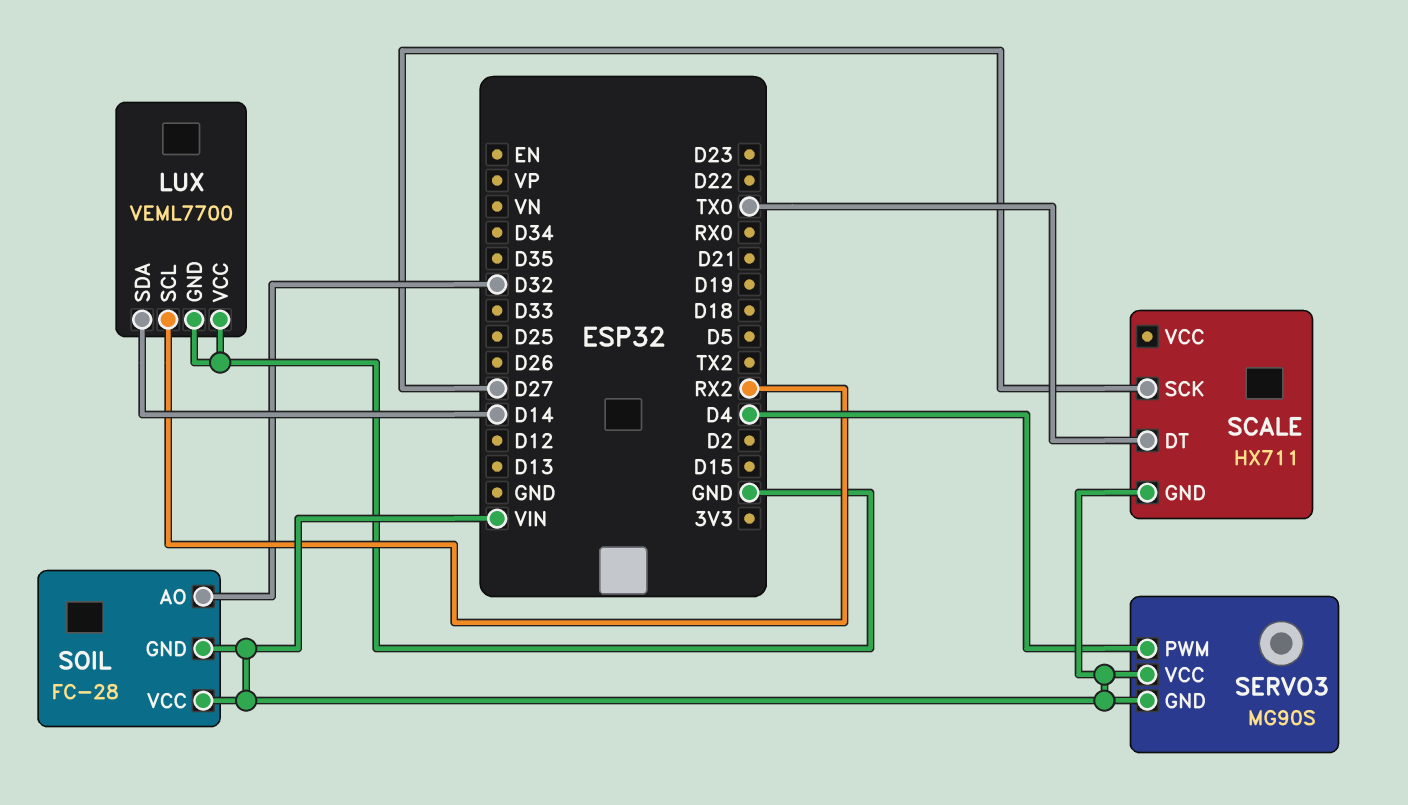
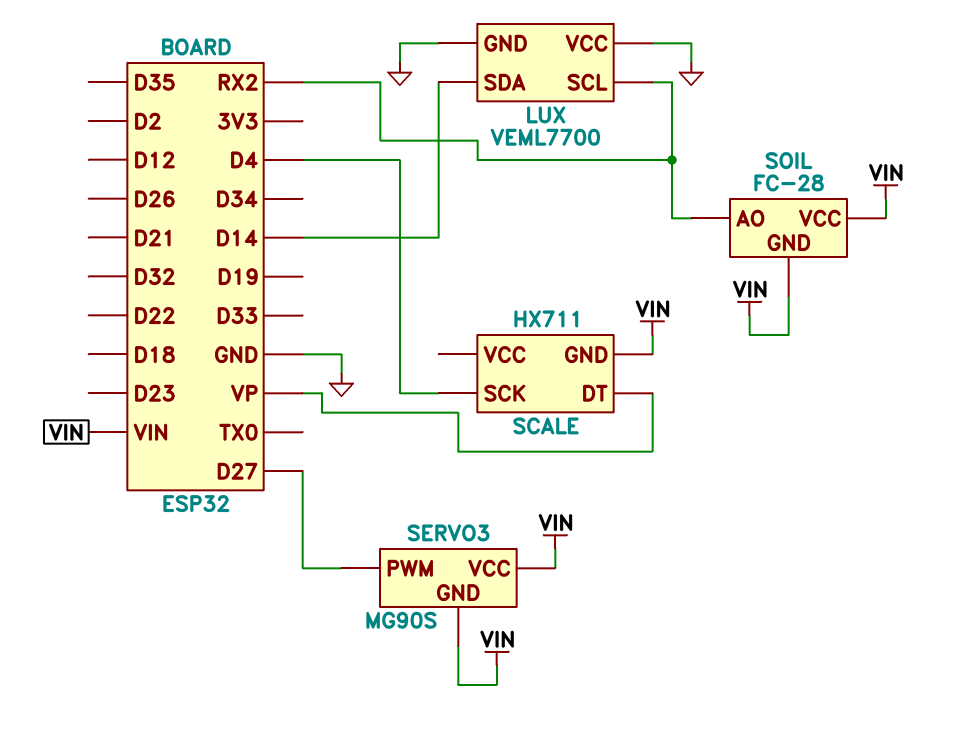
SCALE pin DT: TX0 -> VP
SCALE pin SCK: D27 -> D4
SERVO3 pin PWM: D4 -> D27
SOIL pin AO: D32 -> RX2

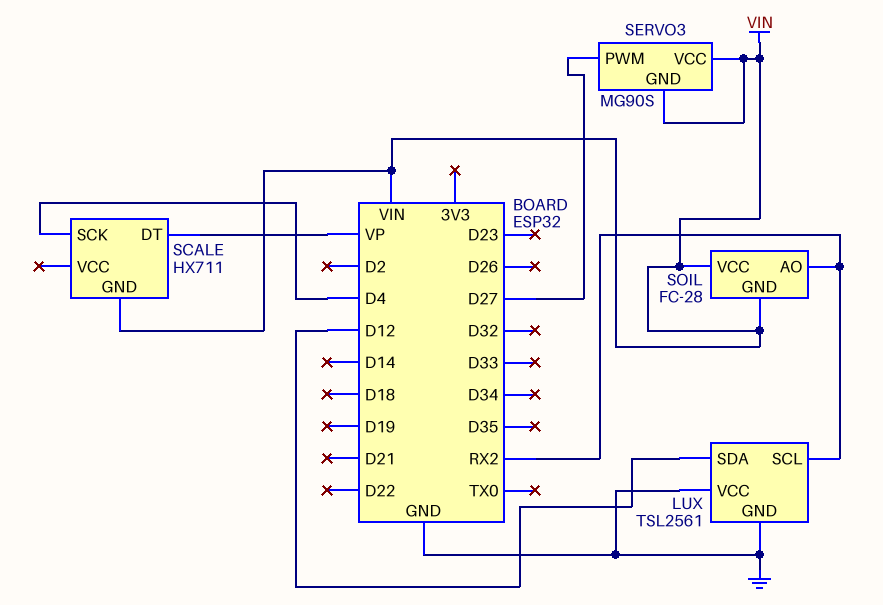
LUX: VEML7700 -> TSL2561
LUX pin SDA: D14 -> D12

